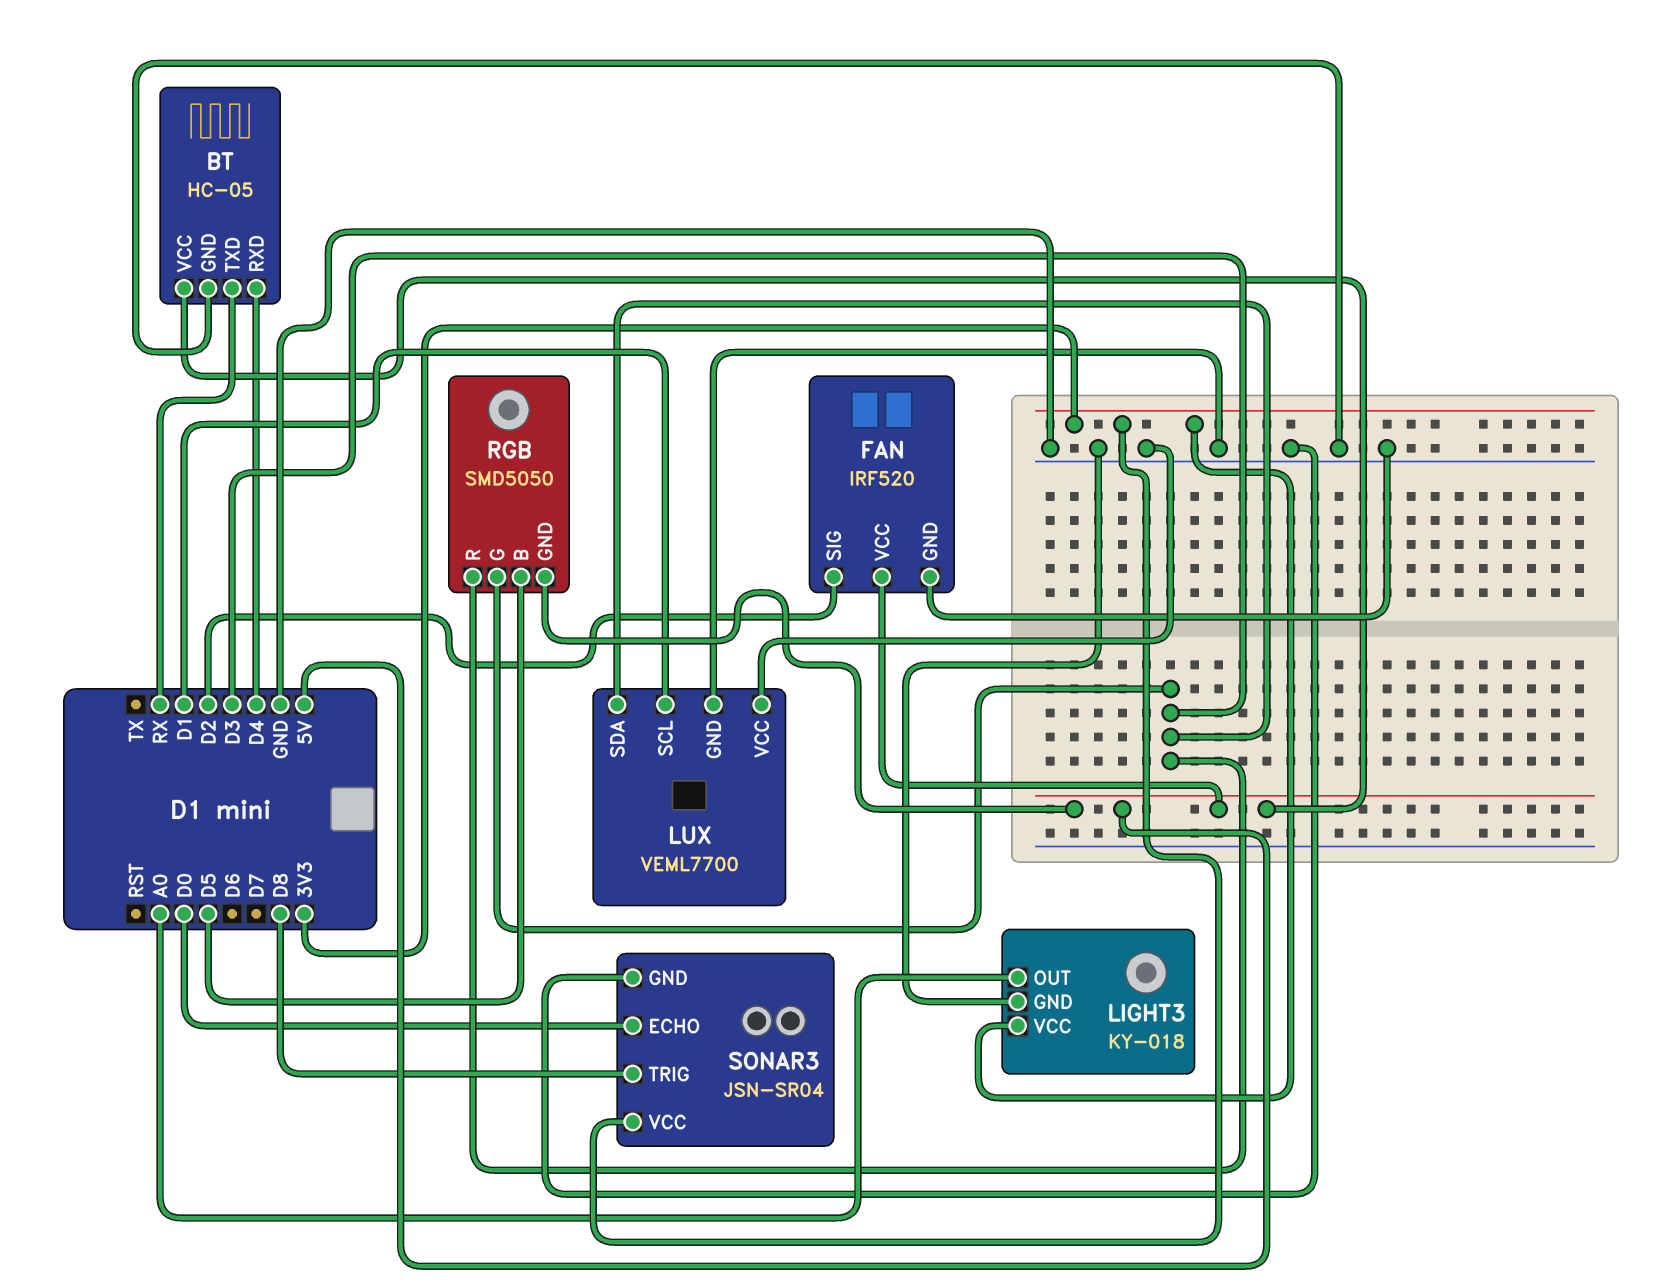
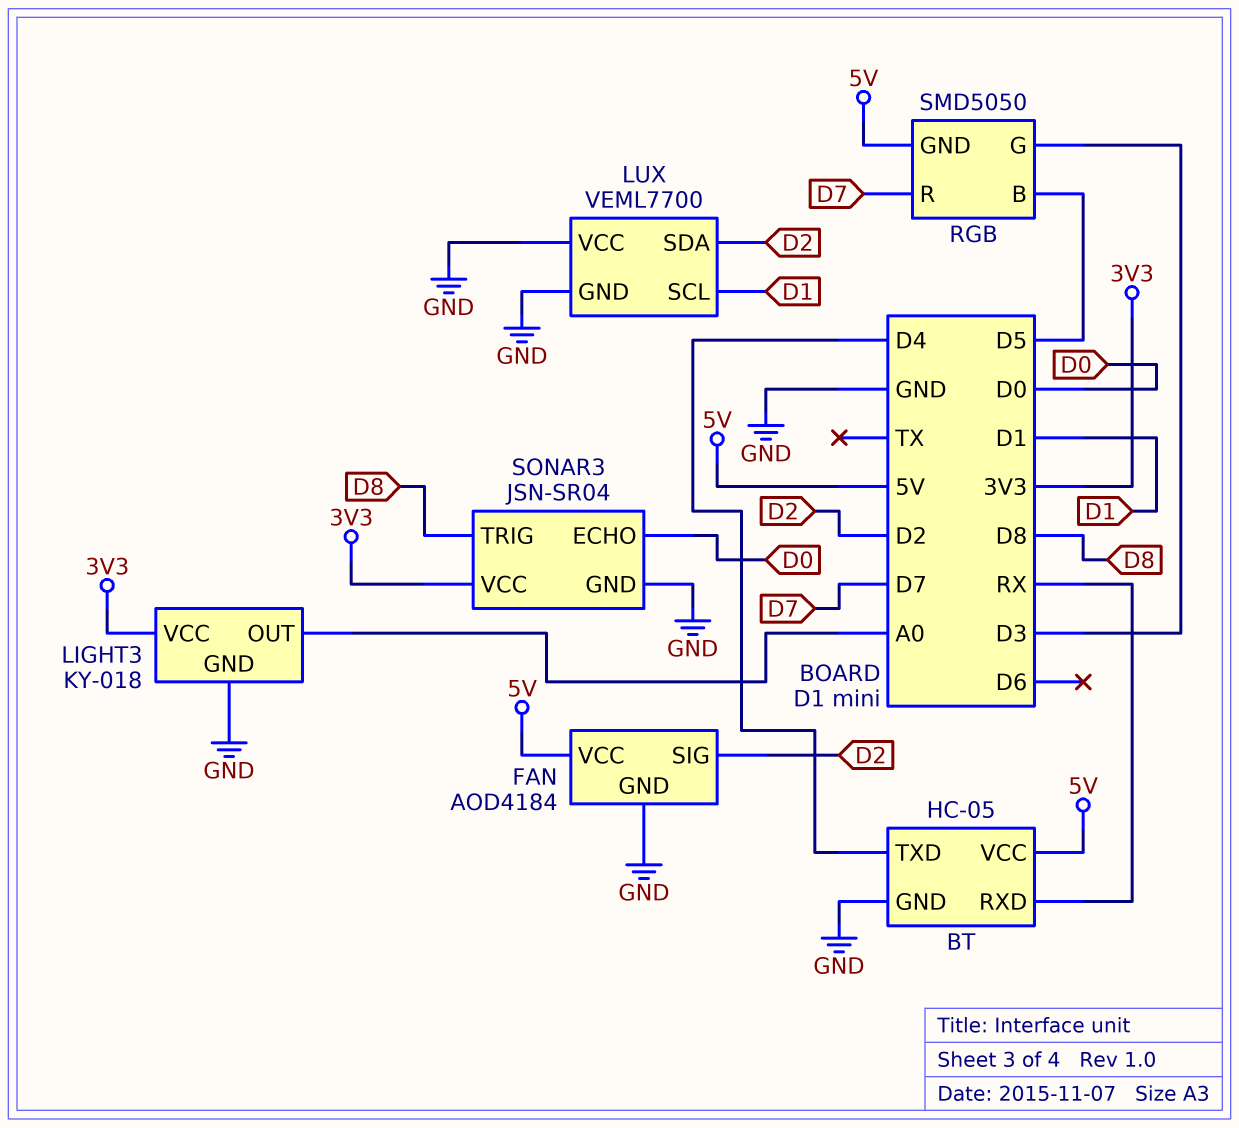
BT pin RXD: D4 -> RX
BT pin TXD: RX -> D4
FAN: IRF520 -> AOD4184
LUX pin SDA: D3 -> D2
RGB pin R: D3 -> D7

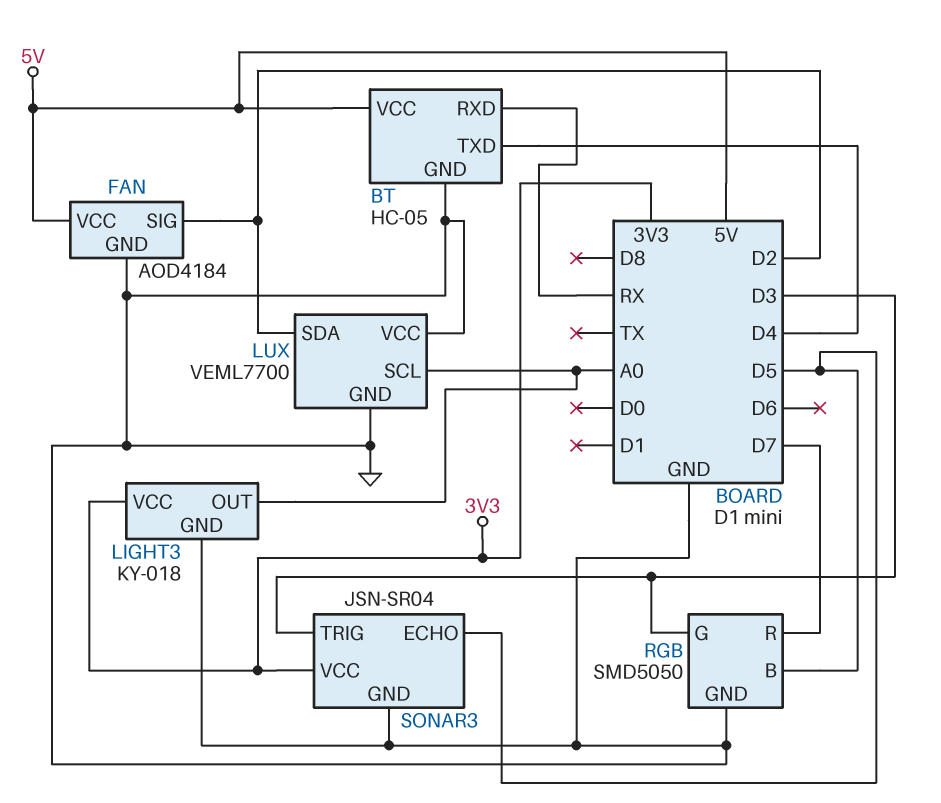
LUX pin SCL: D1 -> A0
RGB pin GND: 5V -> GND
SONAR3 pin ECHO: D0 -> D5
SONAR3 pin TRIG: D8 -> D3

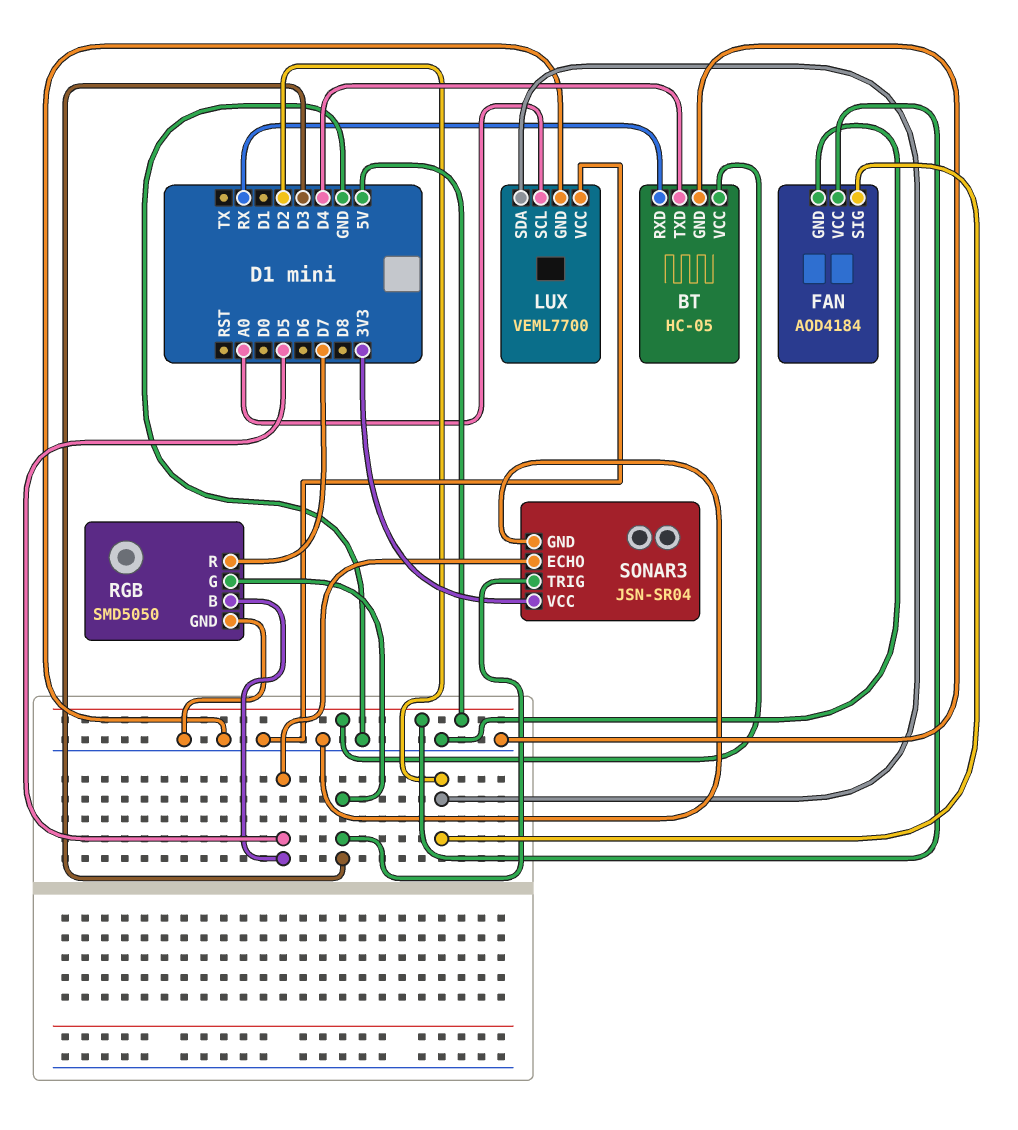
LIGHT3: KY-018 -> none
LIGHT3 pin GND: GND -> none
LIGHT3 pin OUT: A0 -> none
LIGHT3 pin VCC: 3V3 -> none

